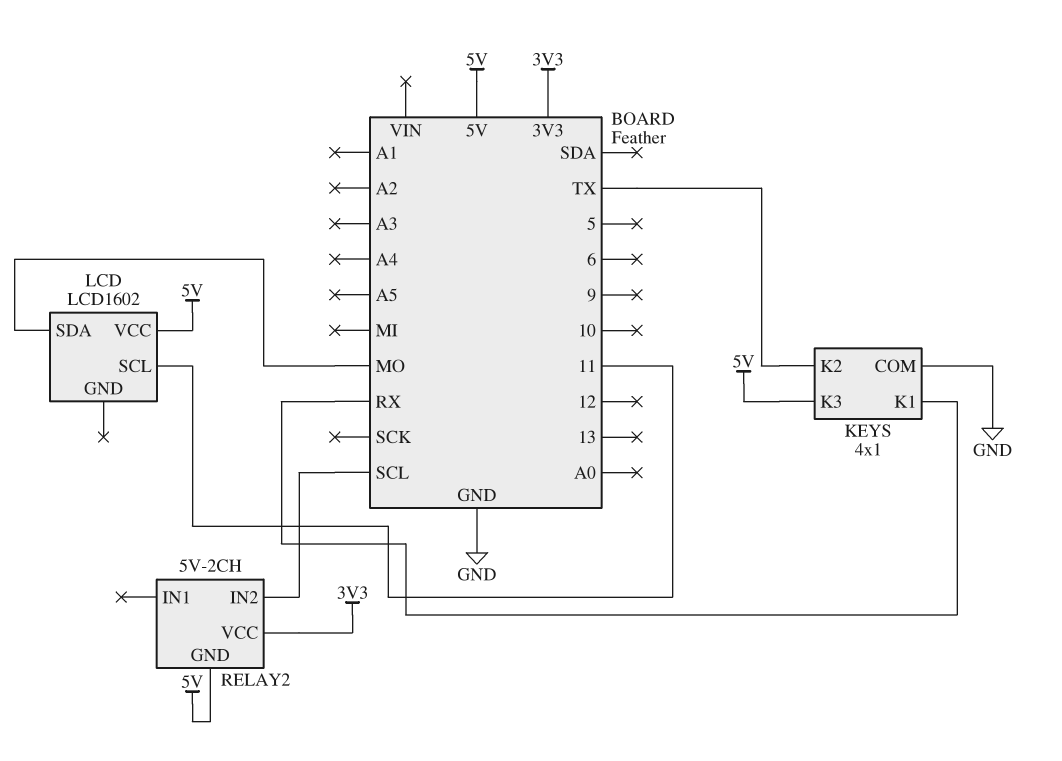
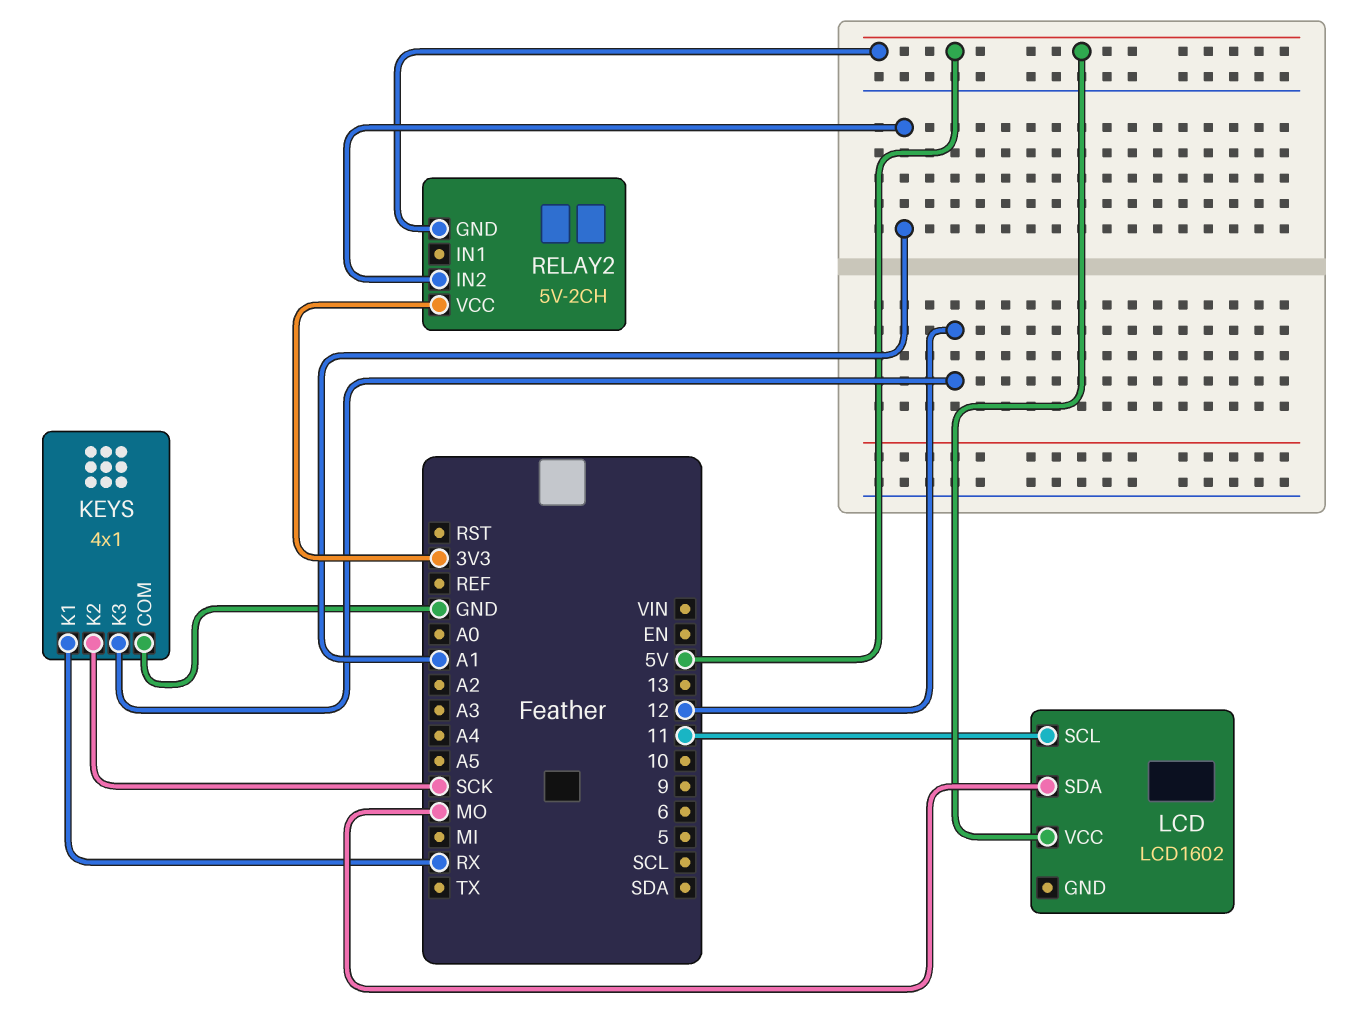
KEYS pin K2: TX -> SCK
KEYS pin K3: 5V -> 12
RELAY2 pin IN2: SCL -> A1

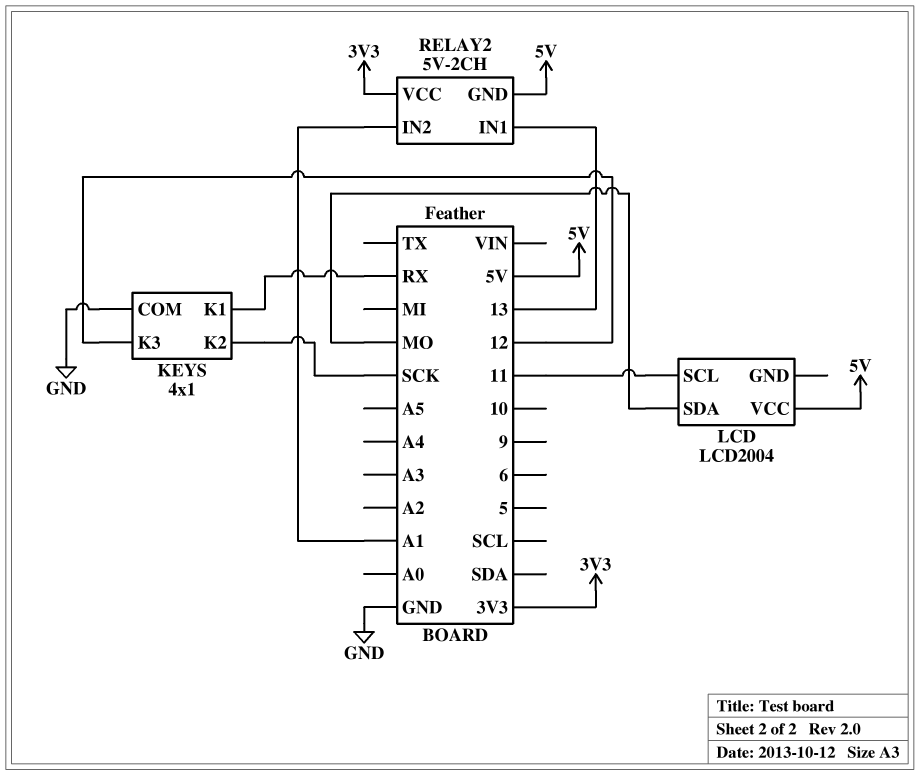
LCD: LCD1602 -> LCD2004
RELAY2 pin IN1: none -> 13

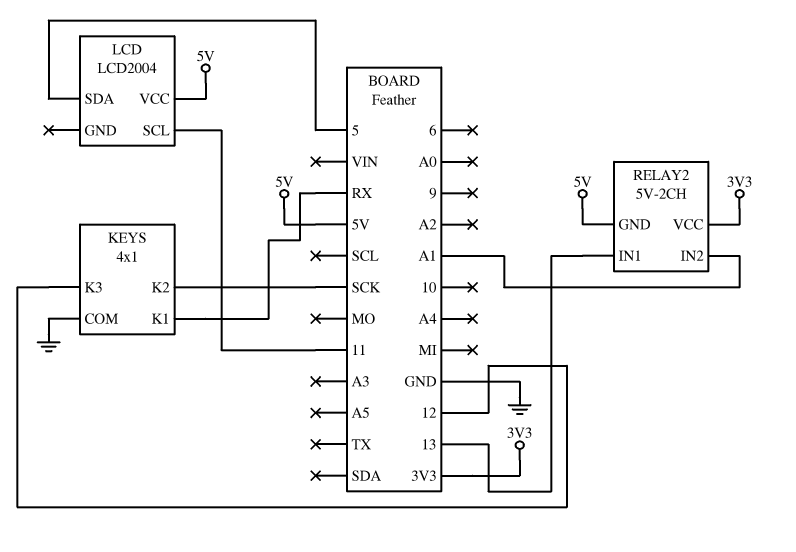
LCD pin SDA: MO -> 5

